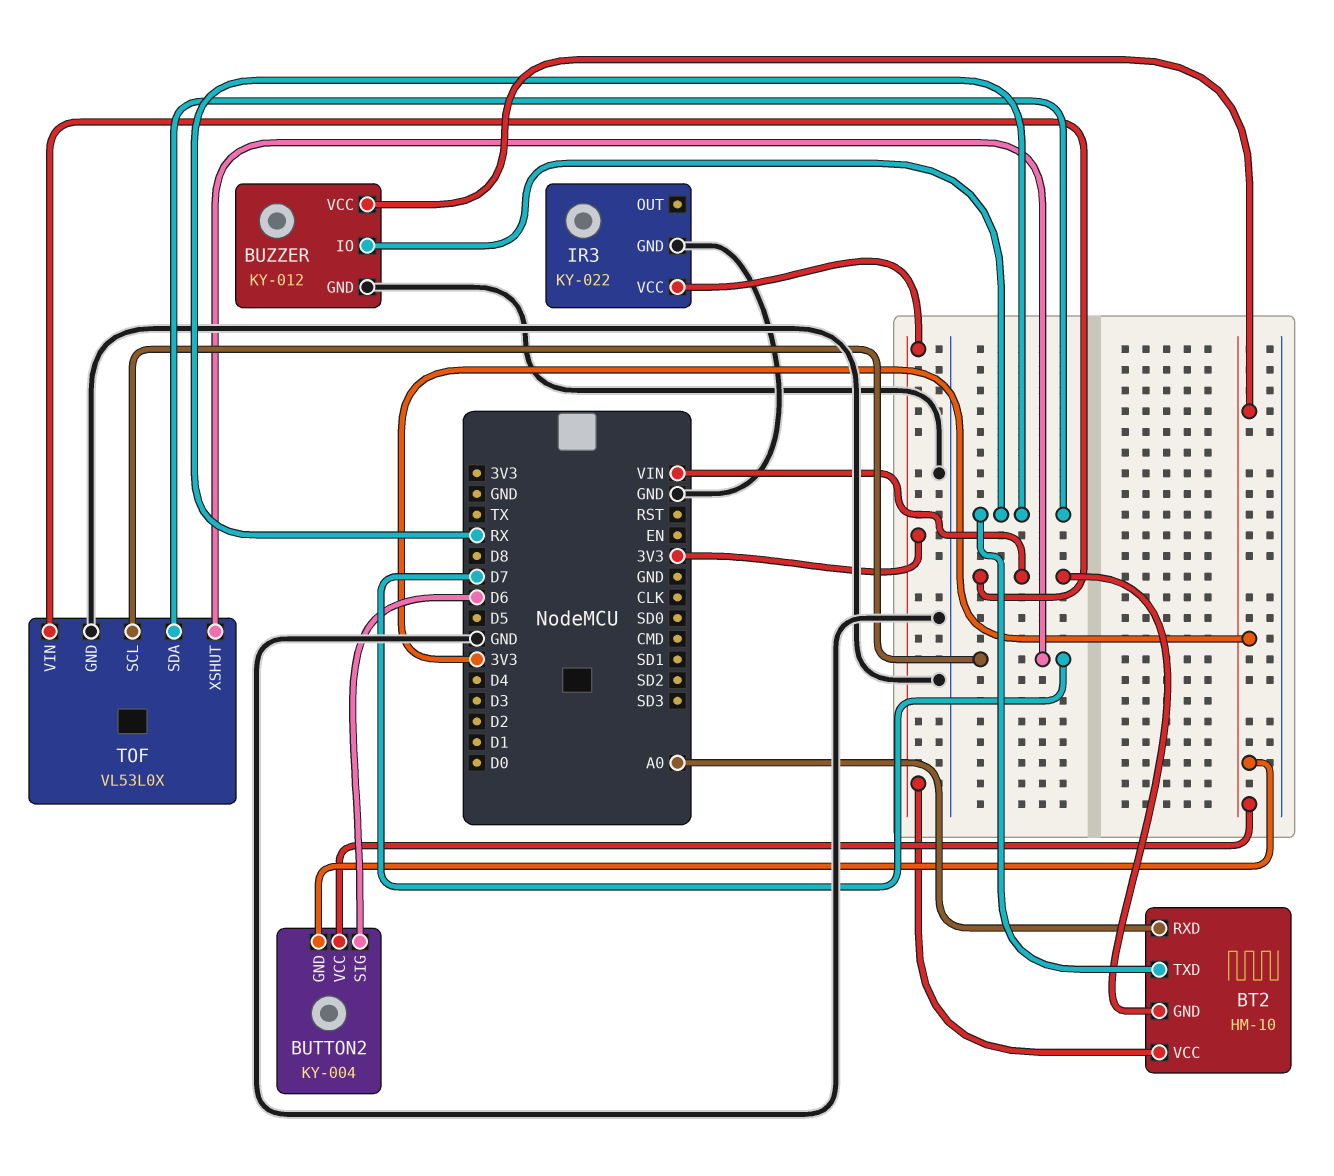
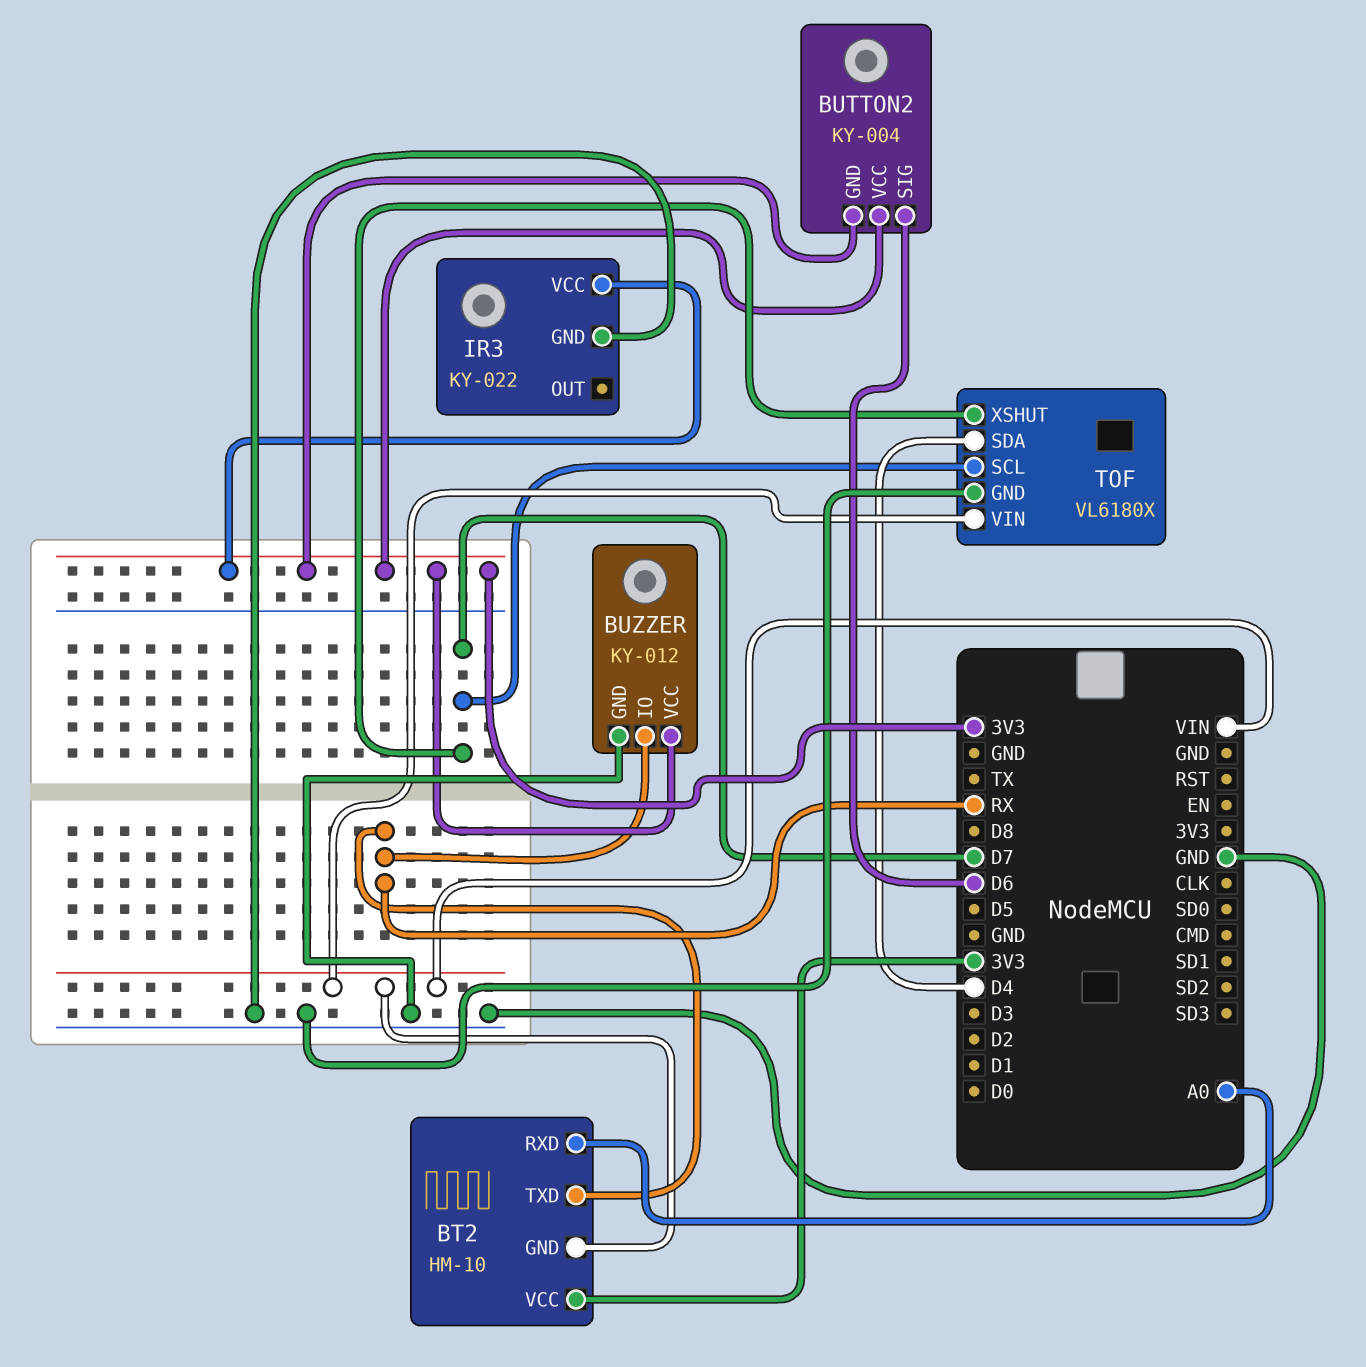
TOF: VL53L0X -> VL6180X
TOF pin SDA: RX -> D4

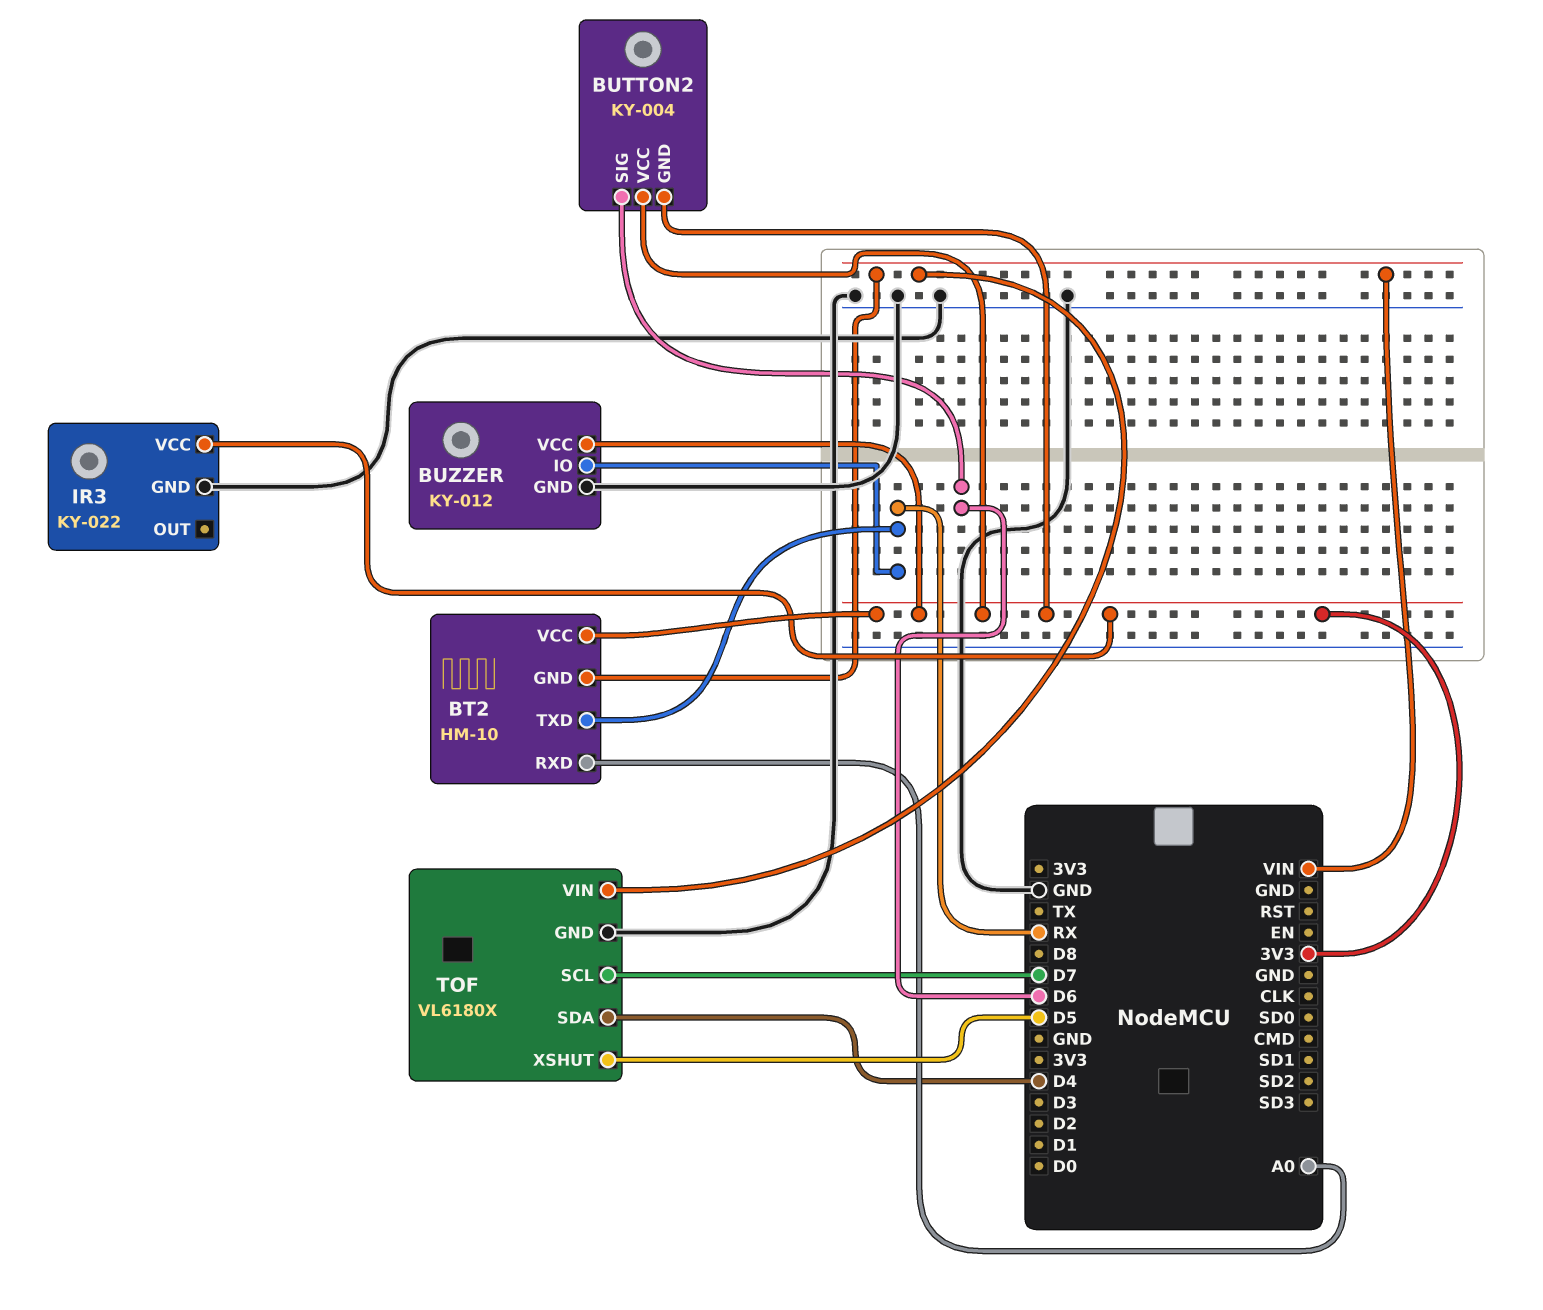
TOF pin XSHUT: D7 -> D5

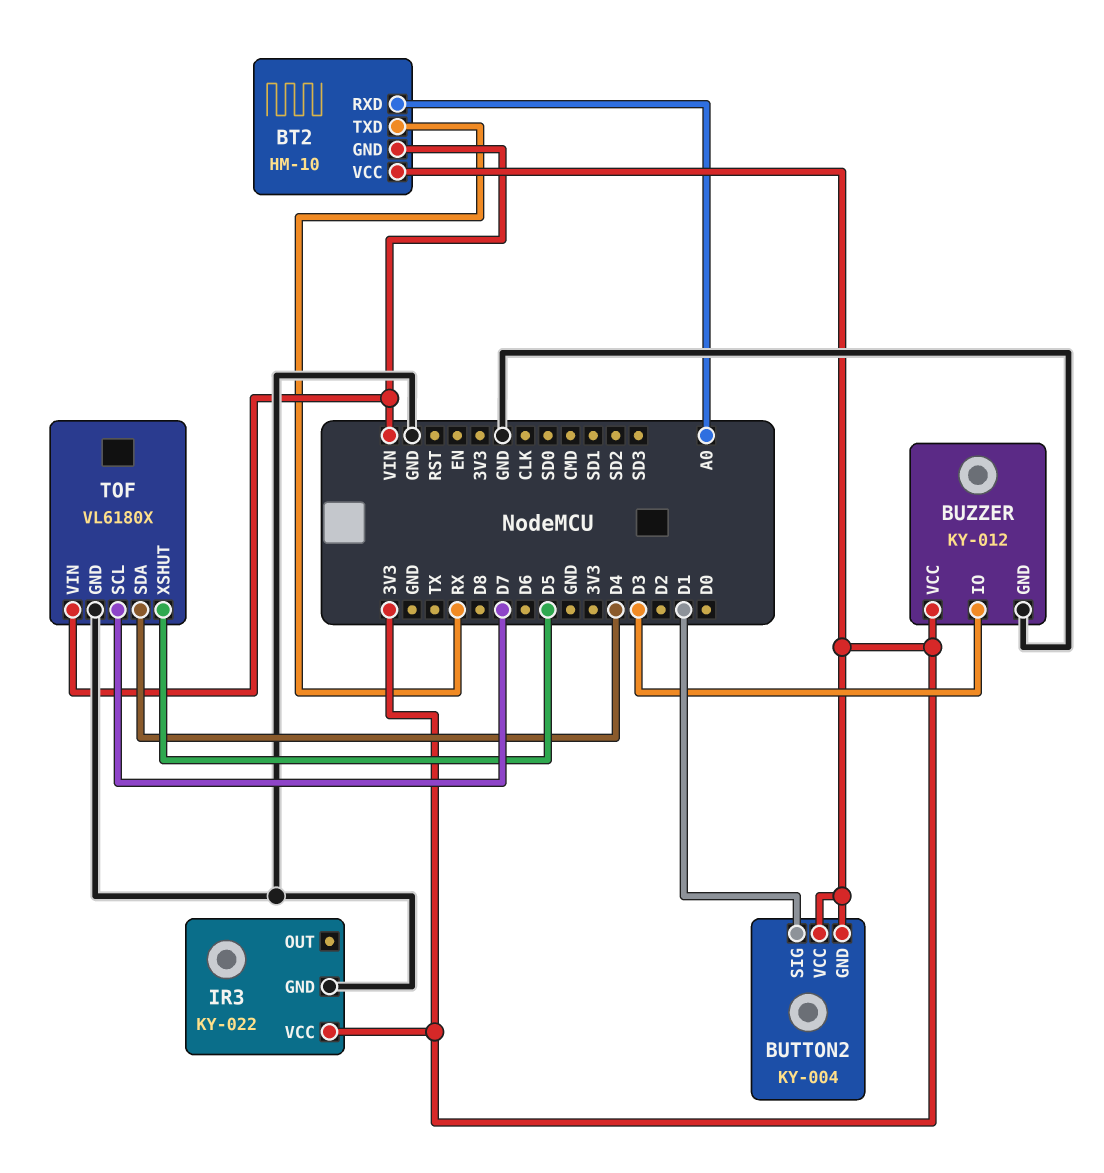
BUTTON2 pin SIG: D6 -> D1
BUZZER pin IO: RX -> D3

